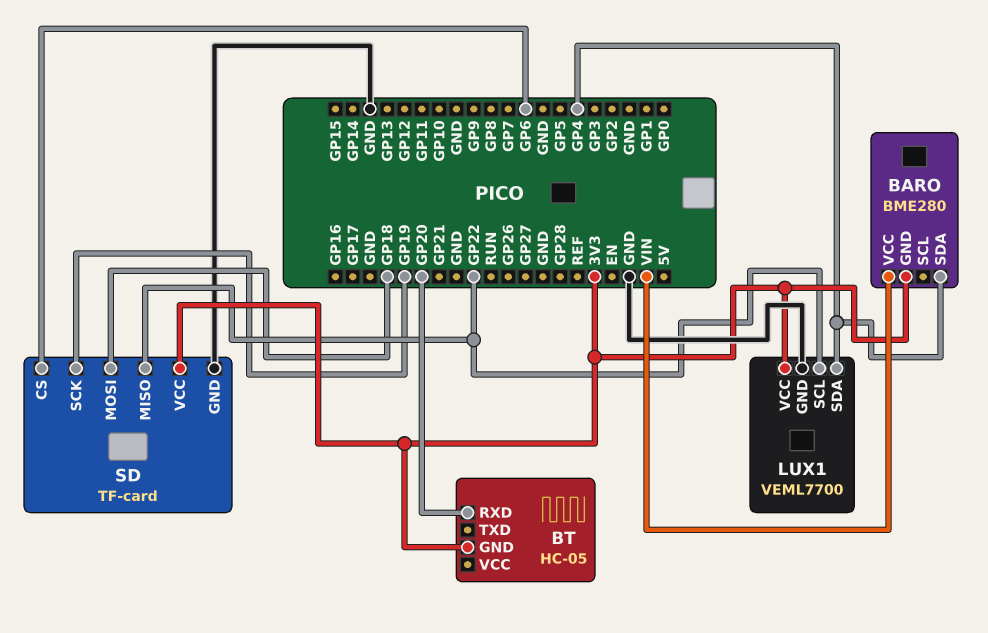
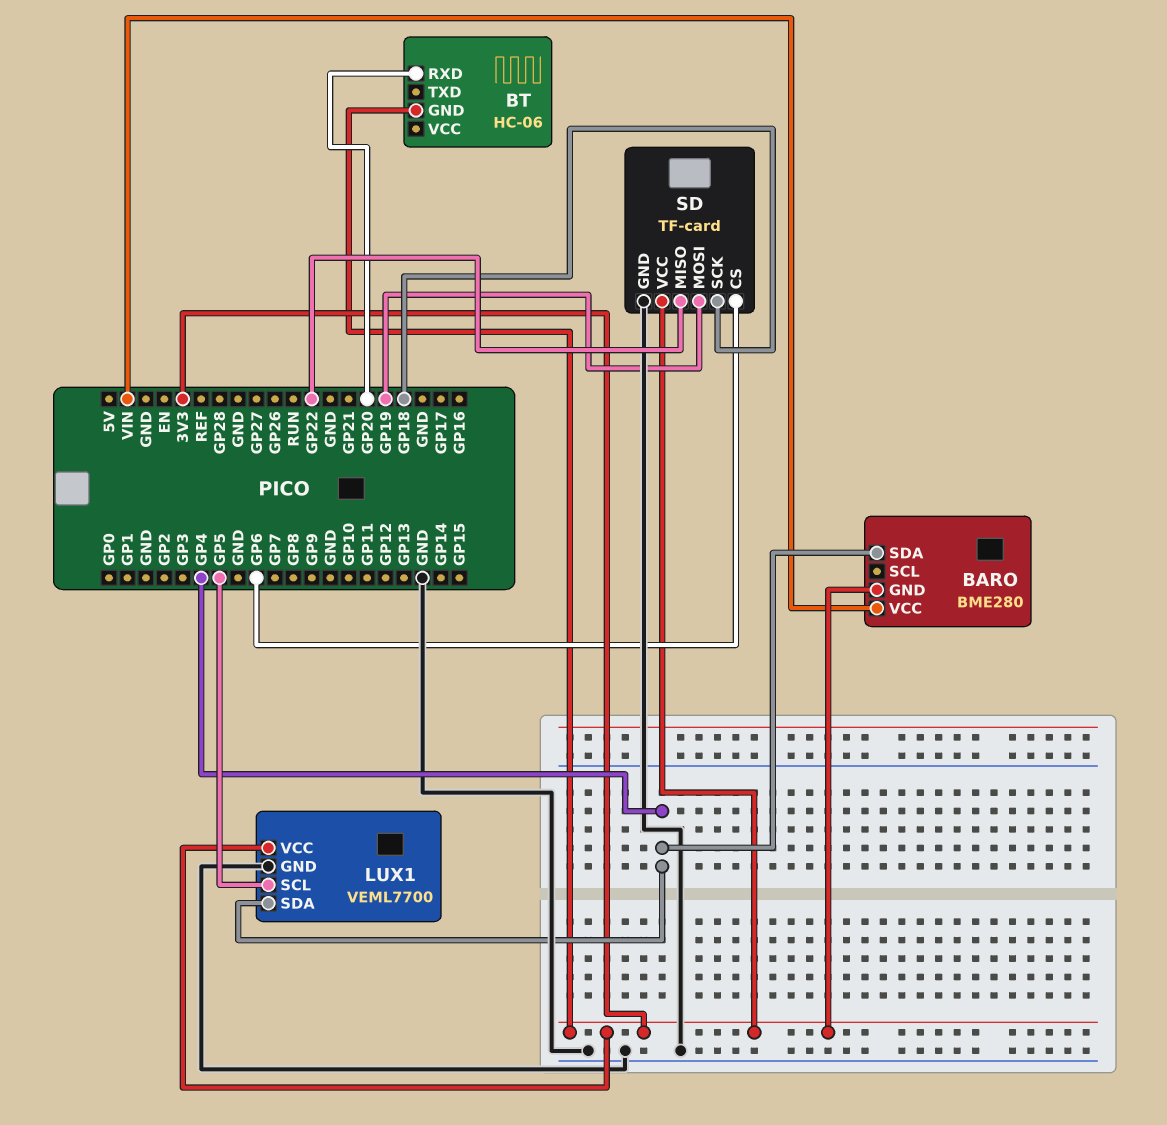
BT: HC-05 -> HC-06
LUX1 pin SCL: GP22 -> GP5
SD pin MOSI: GP18 -> GP19
SD pin SCK: GP19 -> GP18

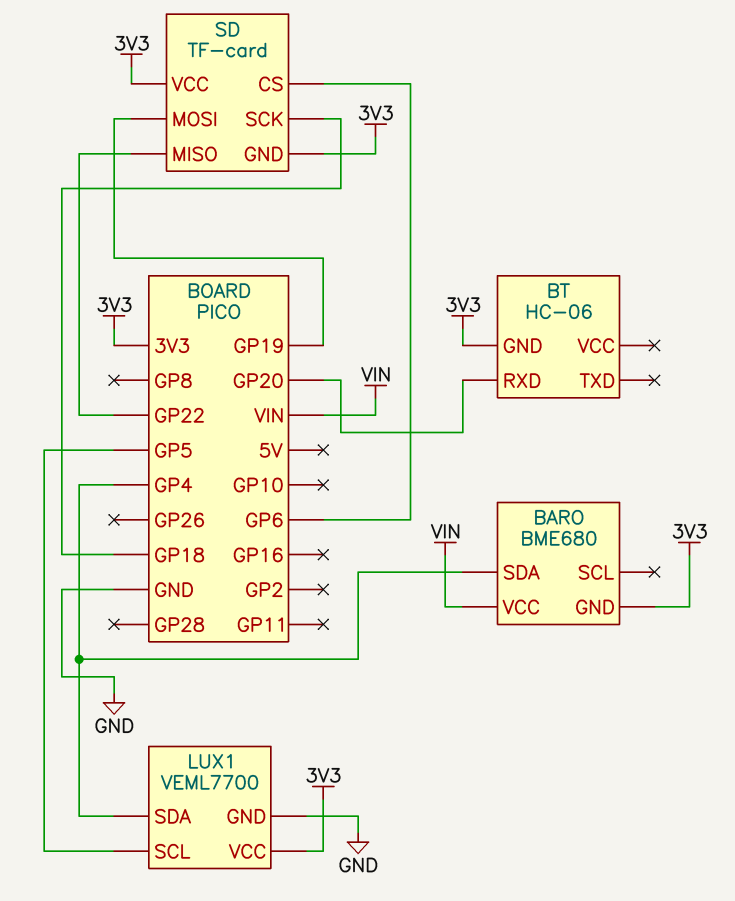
BARO: BME280 -> BME680
SD pin GND: GND -> 3V3

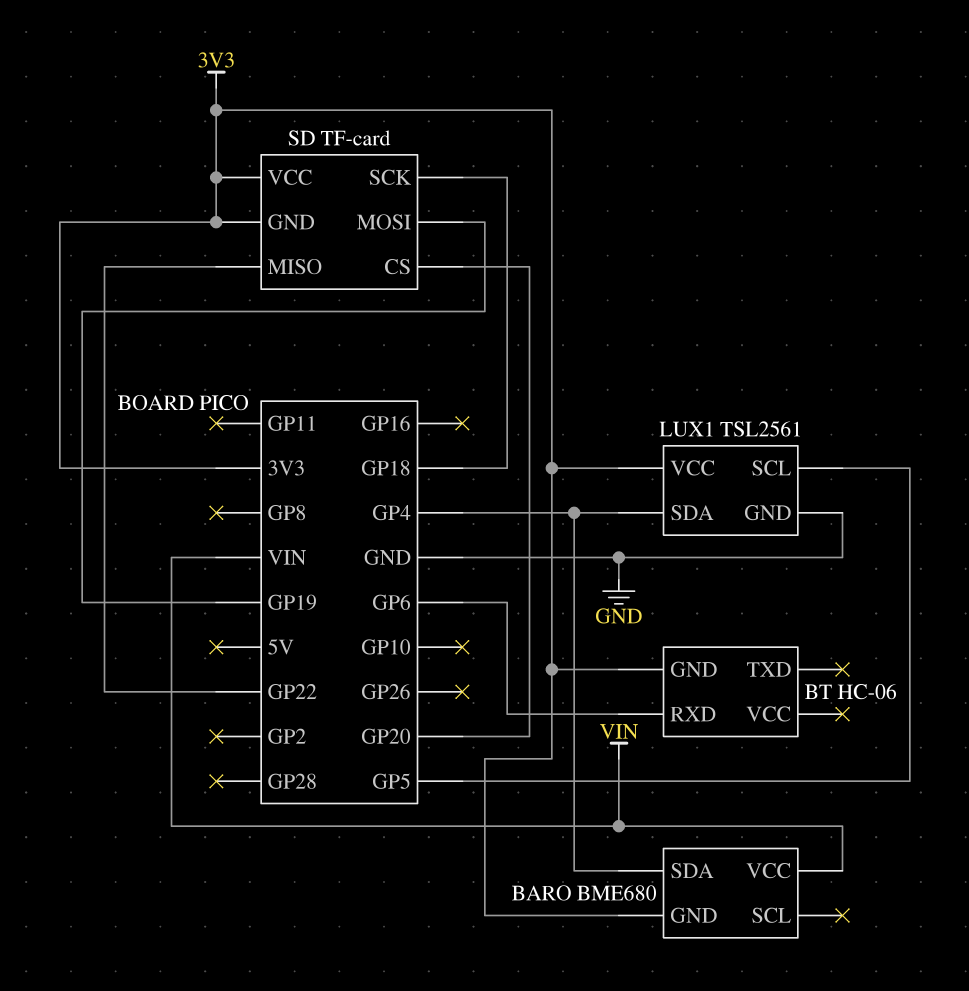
BT pin RXD: GP20 -> GP6
LUX1: VEML7700 -> TSL2561
SD pin CS: GP6 -> GP20

